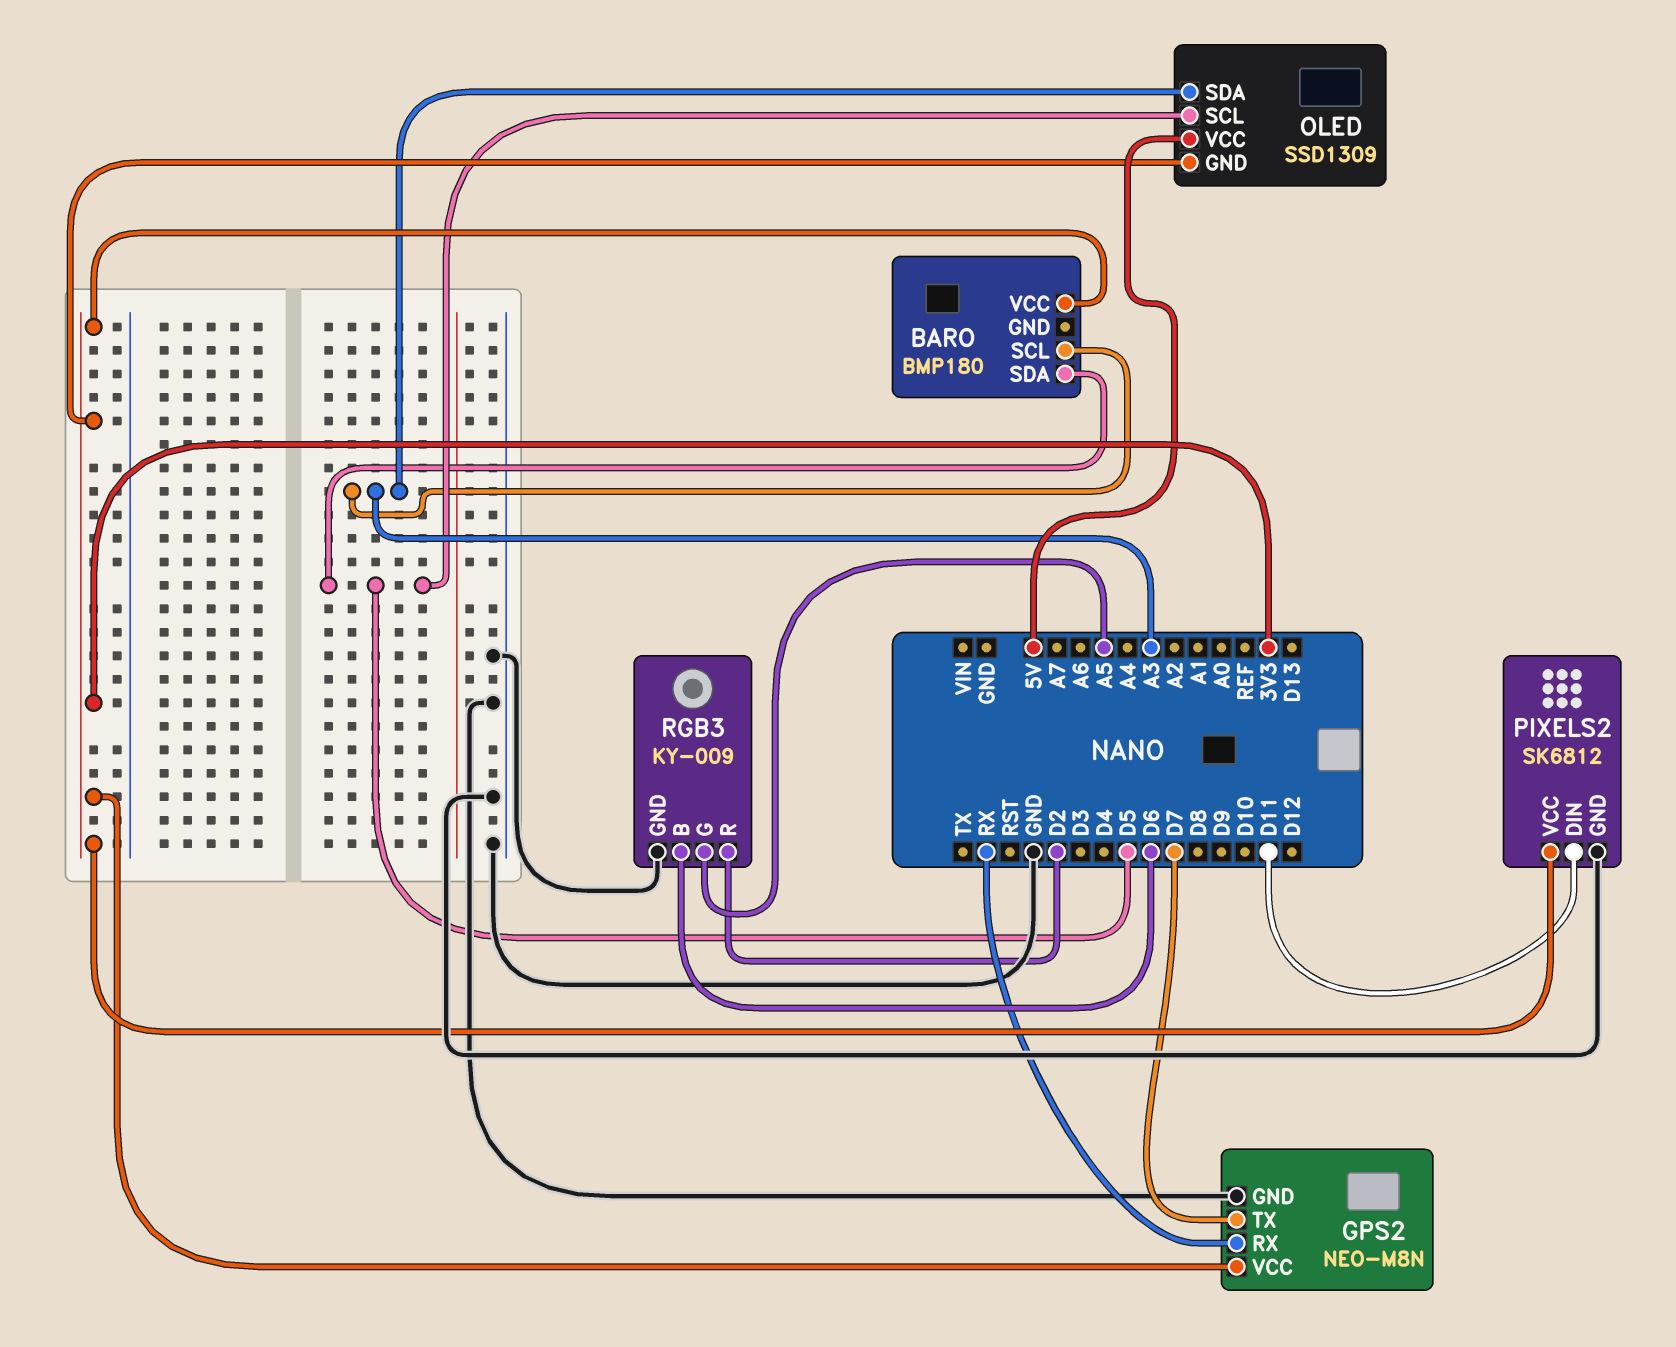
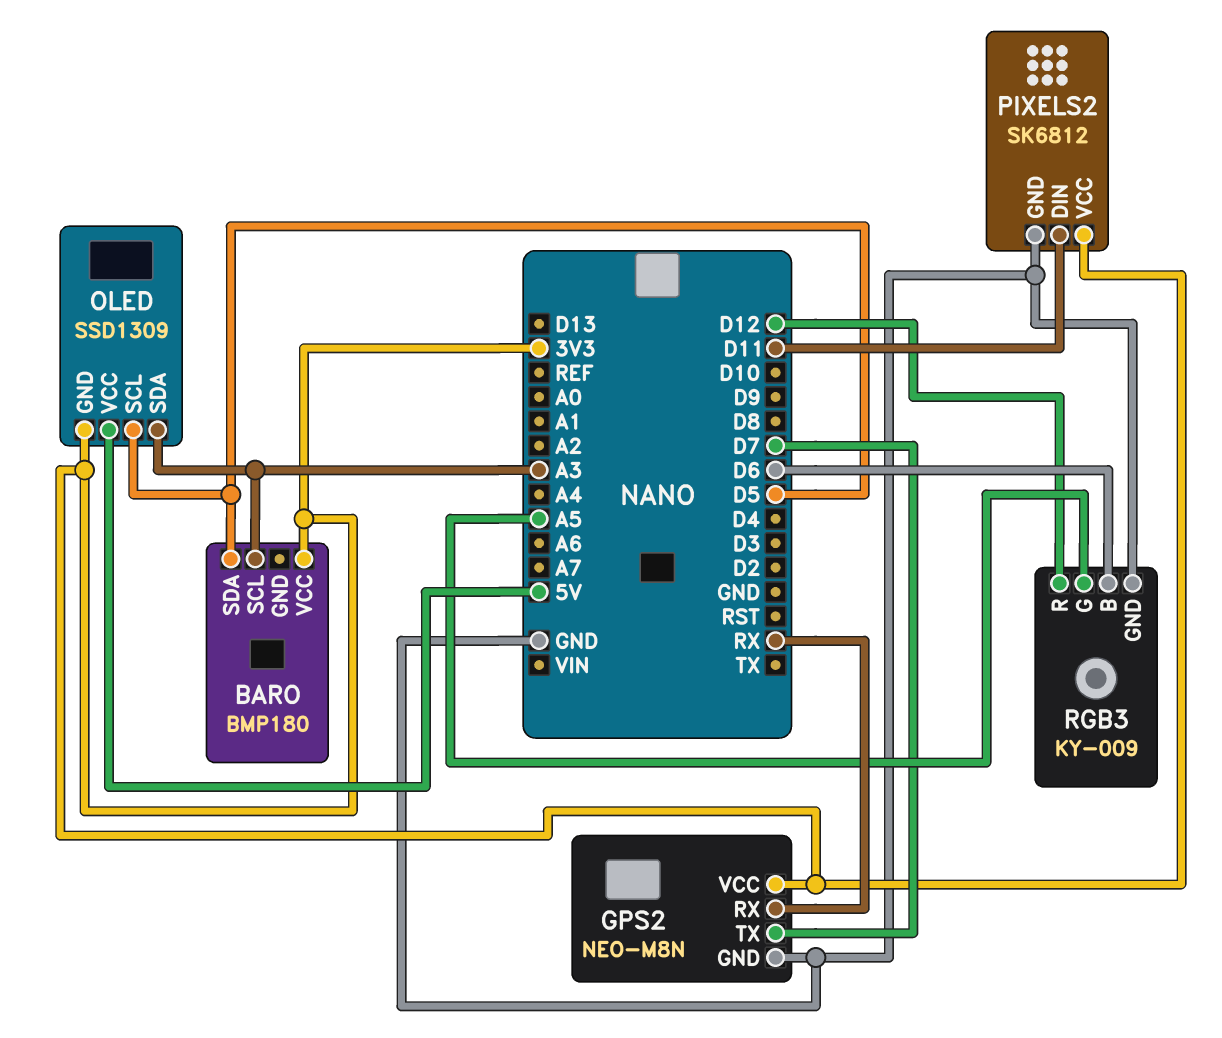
RGB3 pin R: D2 -> D12

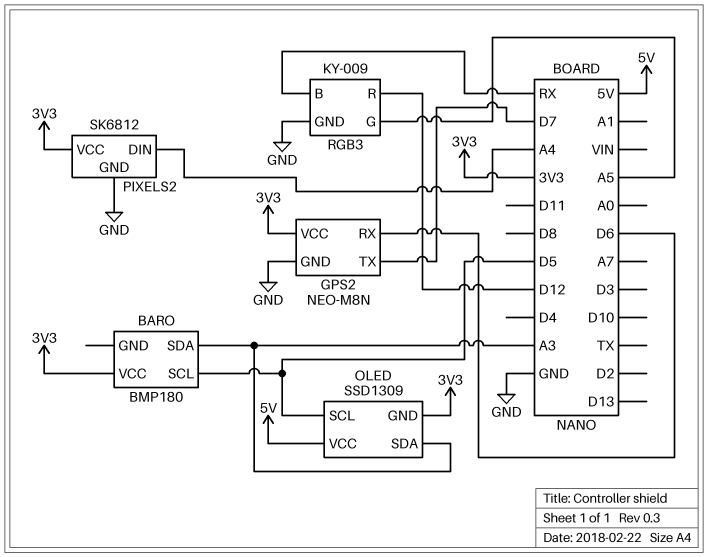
BARO pin SCL: A3 -> D5
BARO pin SDA: D5 -> A3
GPS2 pin RX: RX -> D6
PIXELS2 pin DIN: D11 -> A4
RGB3 pin B: D6 -> RX

